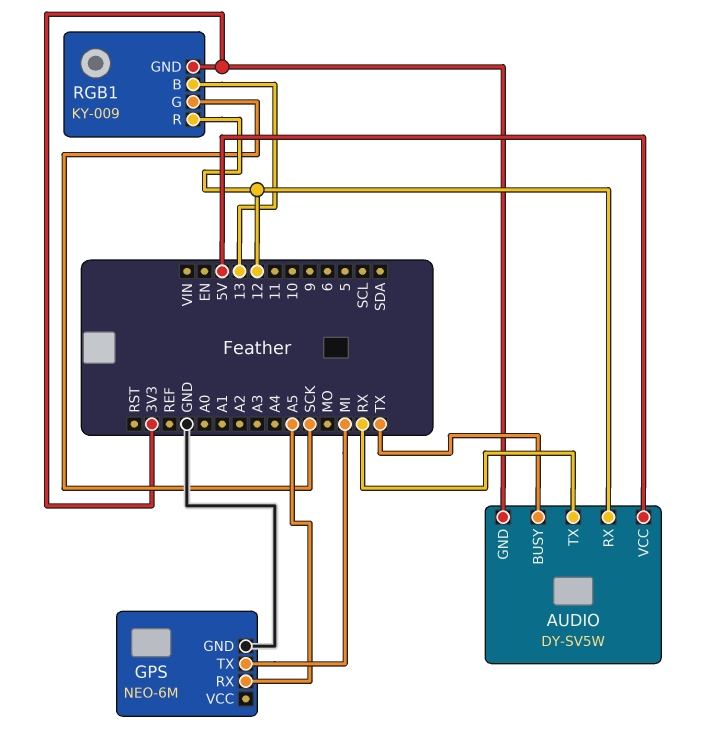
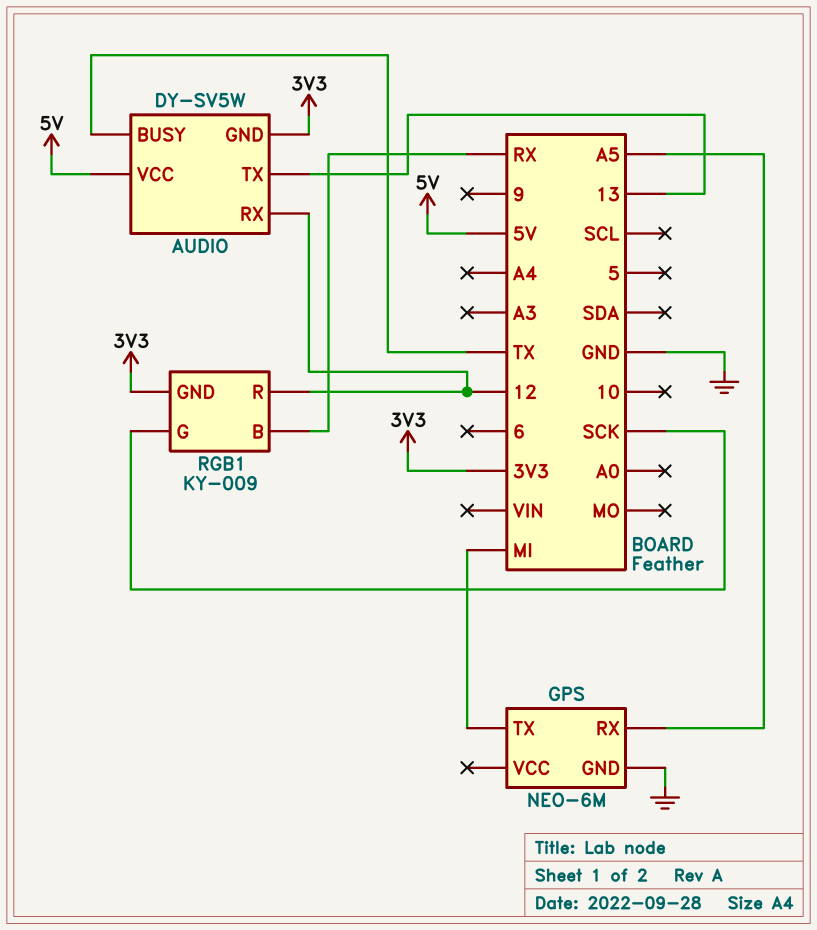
AUDIO pin TX: RX -> 13
RGB1 pin B: 13 -> RX

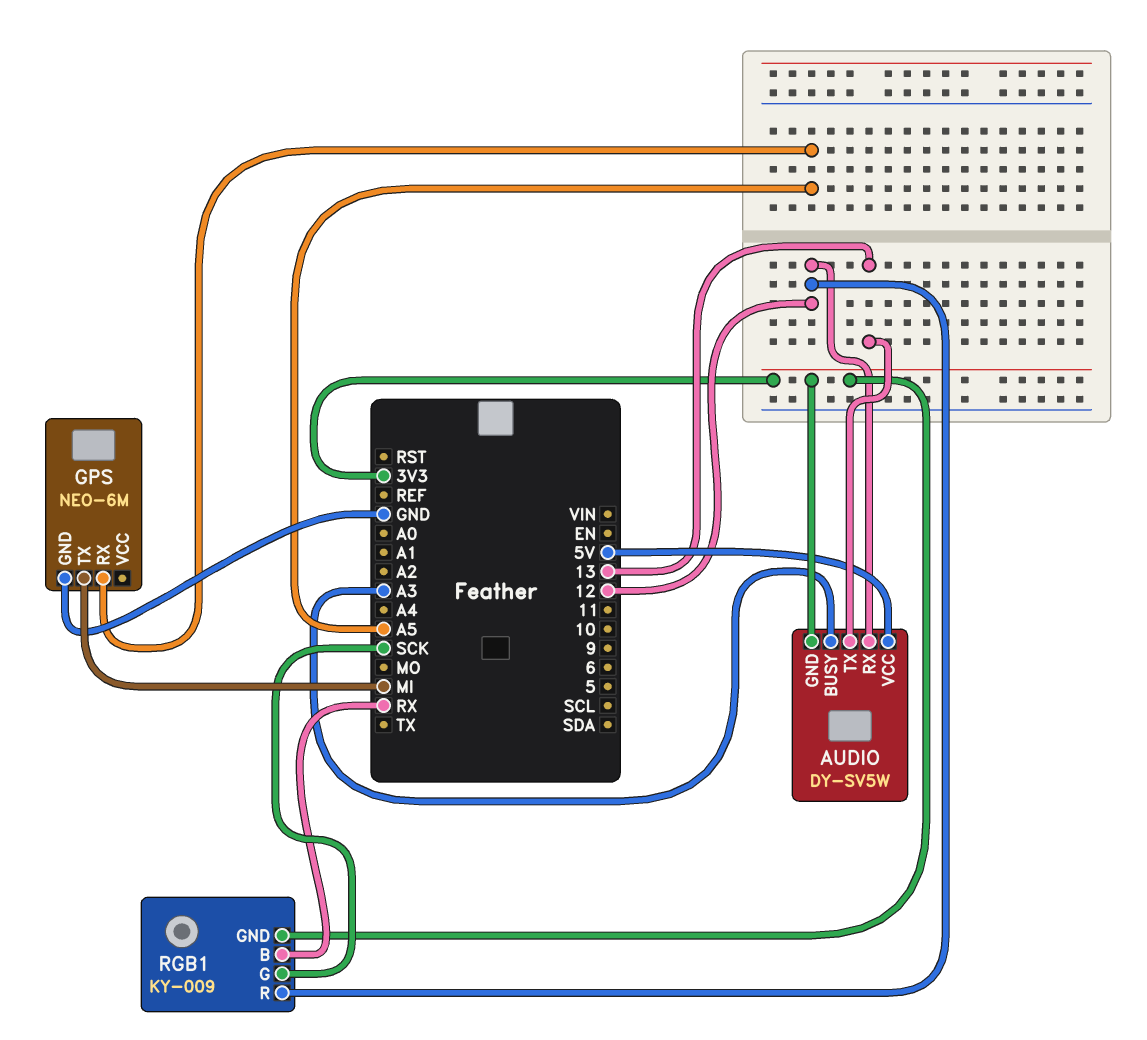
AUDIO pin BUSY: TX -> A3

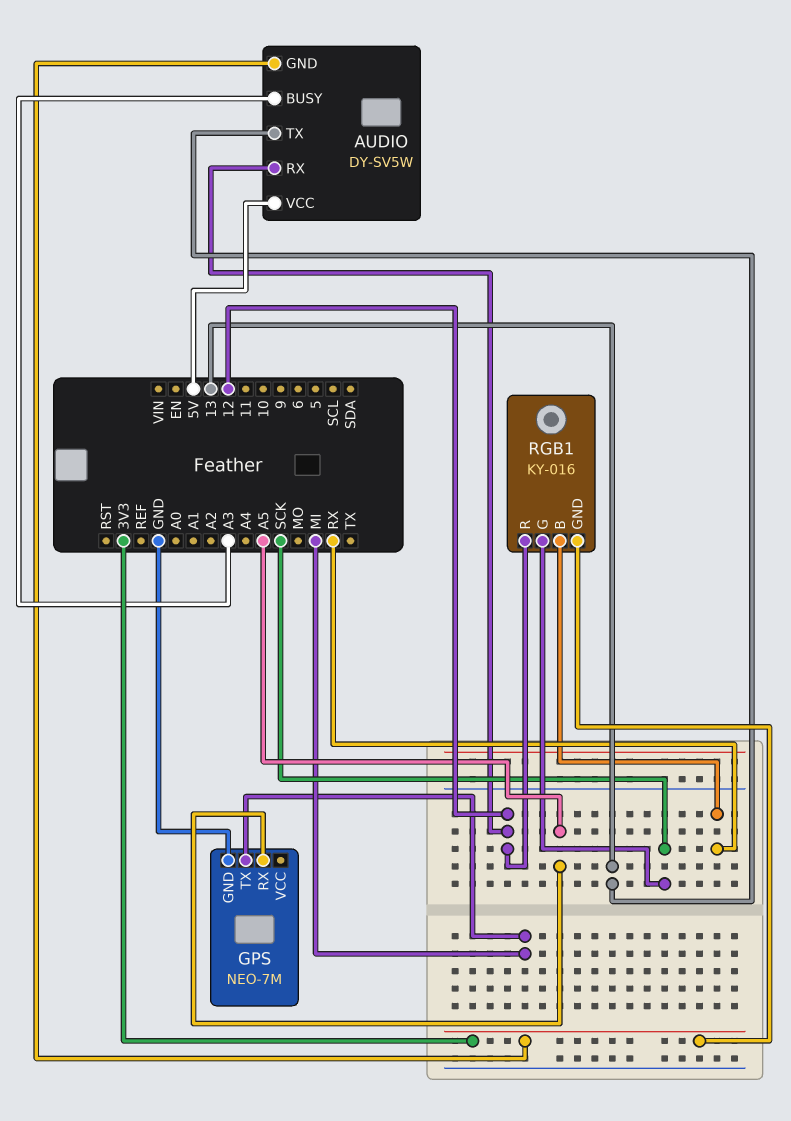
GPS: NEO-6M -> NEO-7M
RGB1: KY-009 -> KY-016

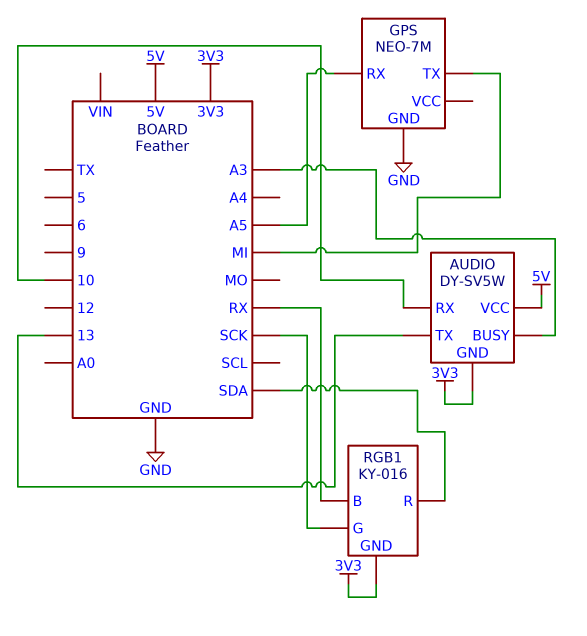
AUDIO pin RX: 12 -> 10
RGB1 pin R: 12 -> SDA

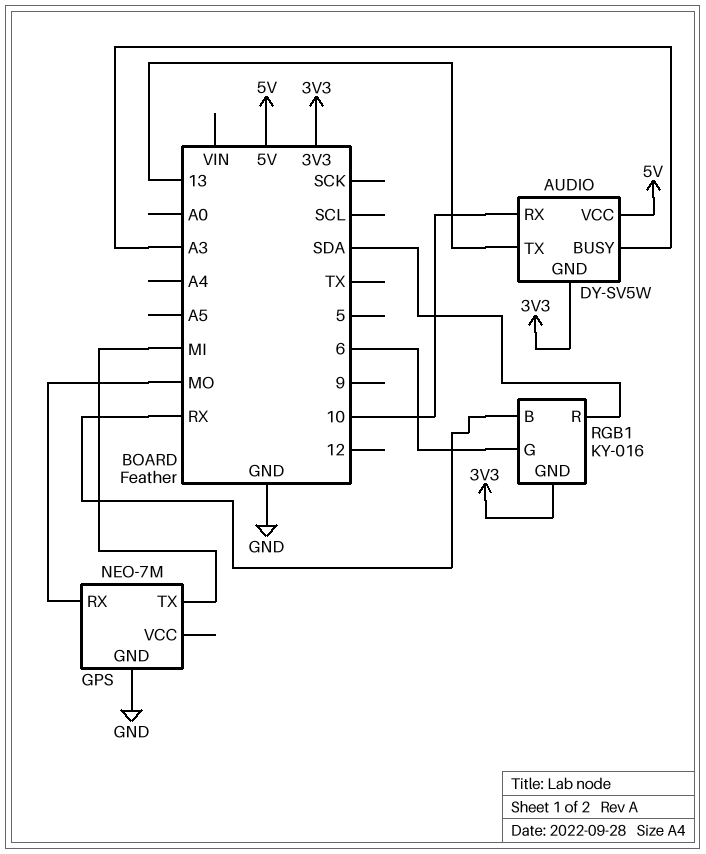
GPS pin RX: A5 -> MO
RGB1 pin G: SCK -> 6

